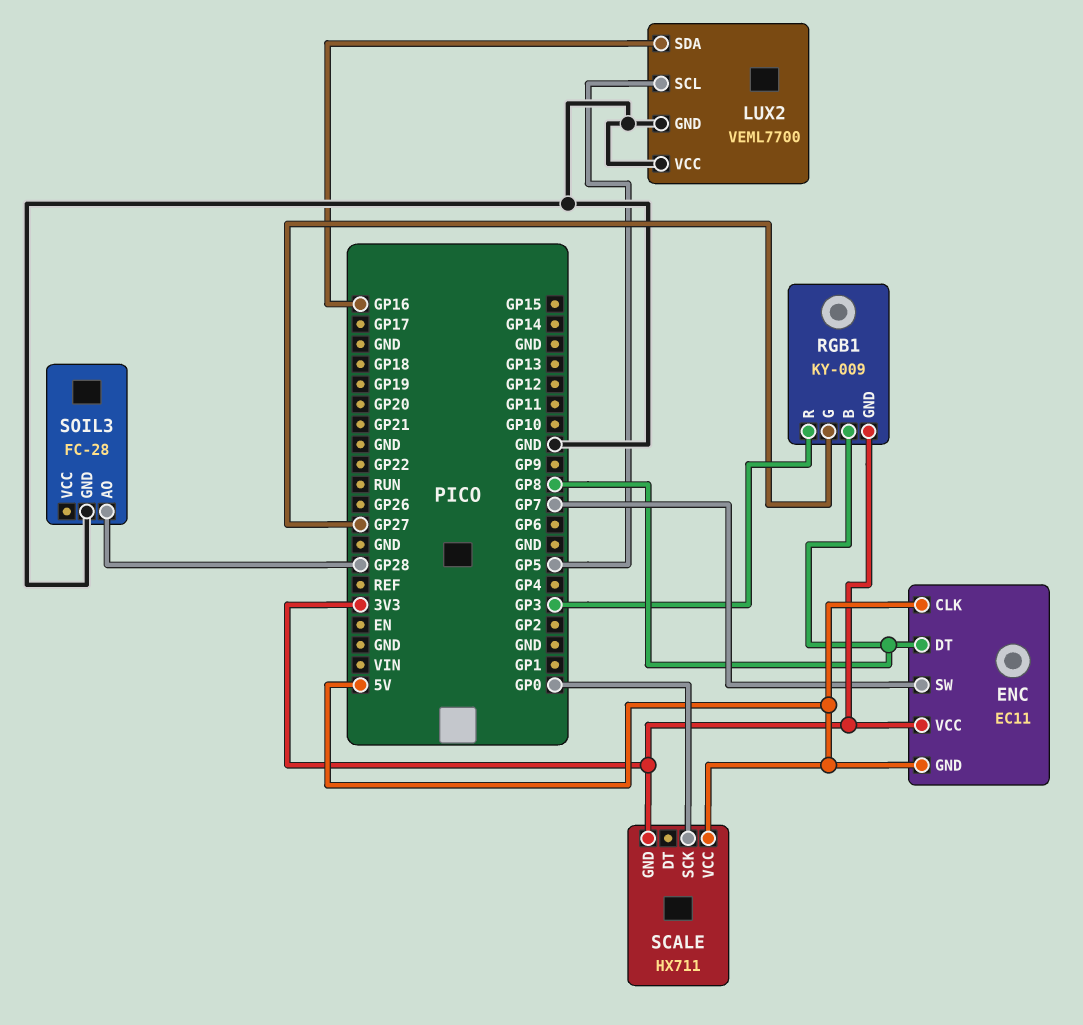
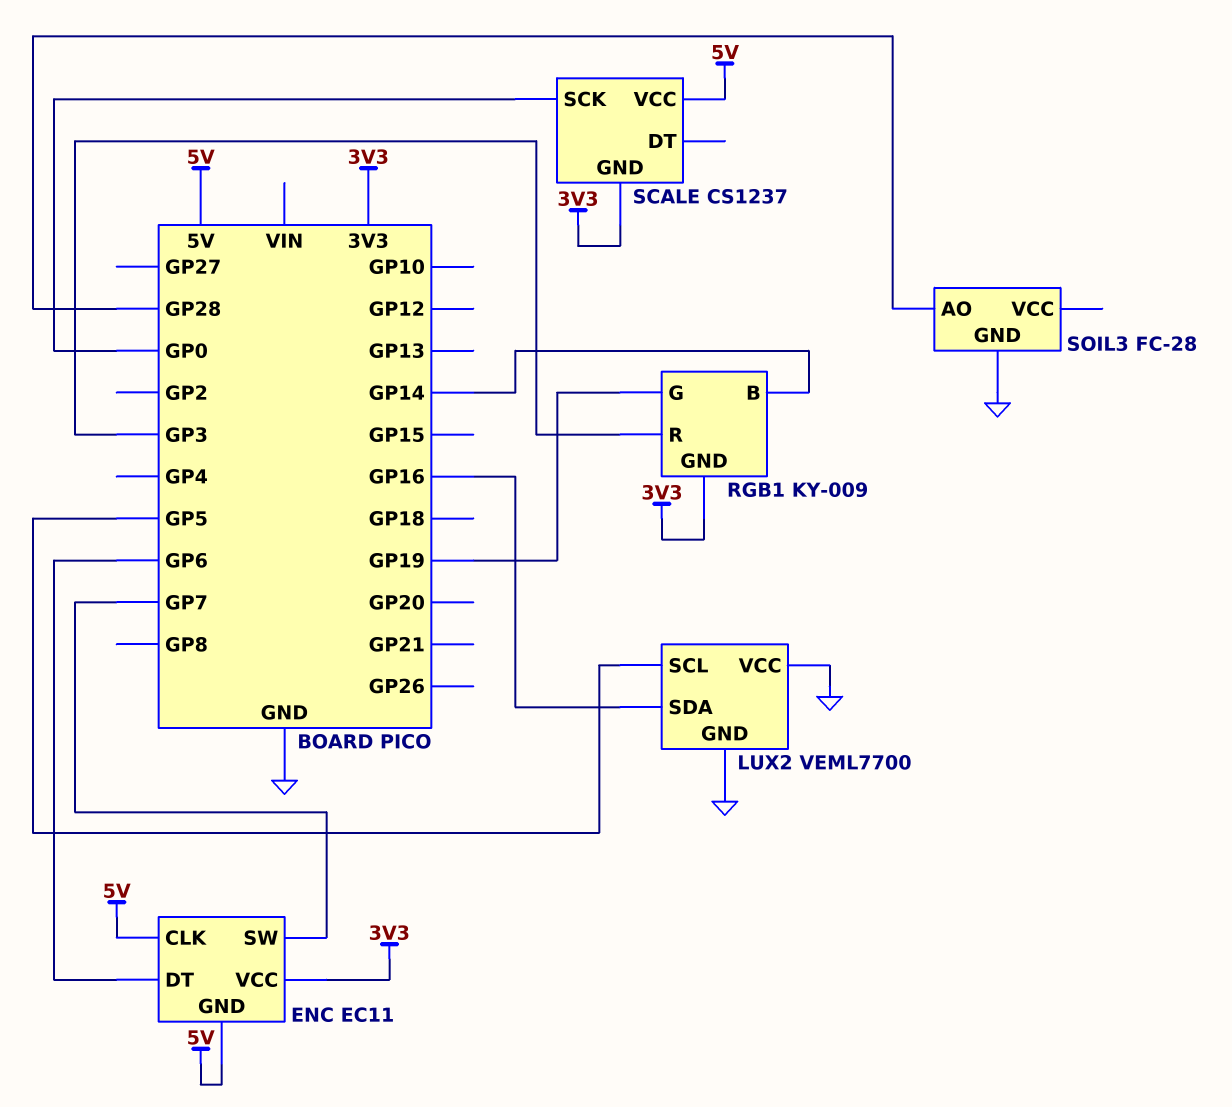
ENC pin DT: GP8 -> GP6
RGB1 pin B: GP8 -> GP14
RGB1 pin G: GP27 -> GP19
SCALE: HX711 -> CS1237

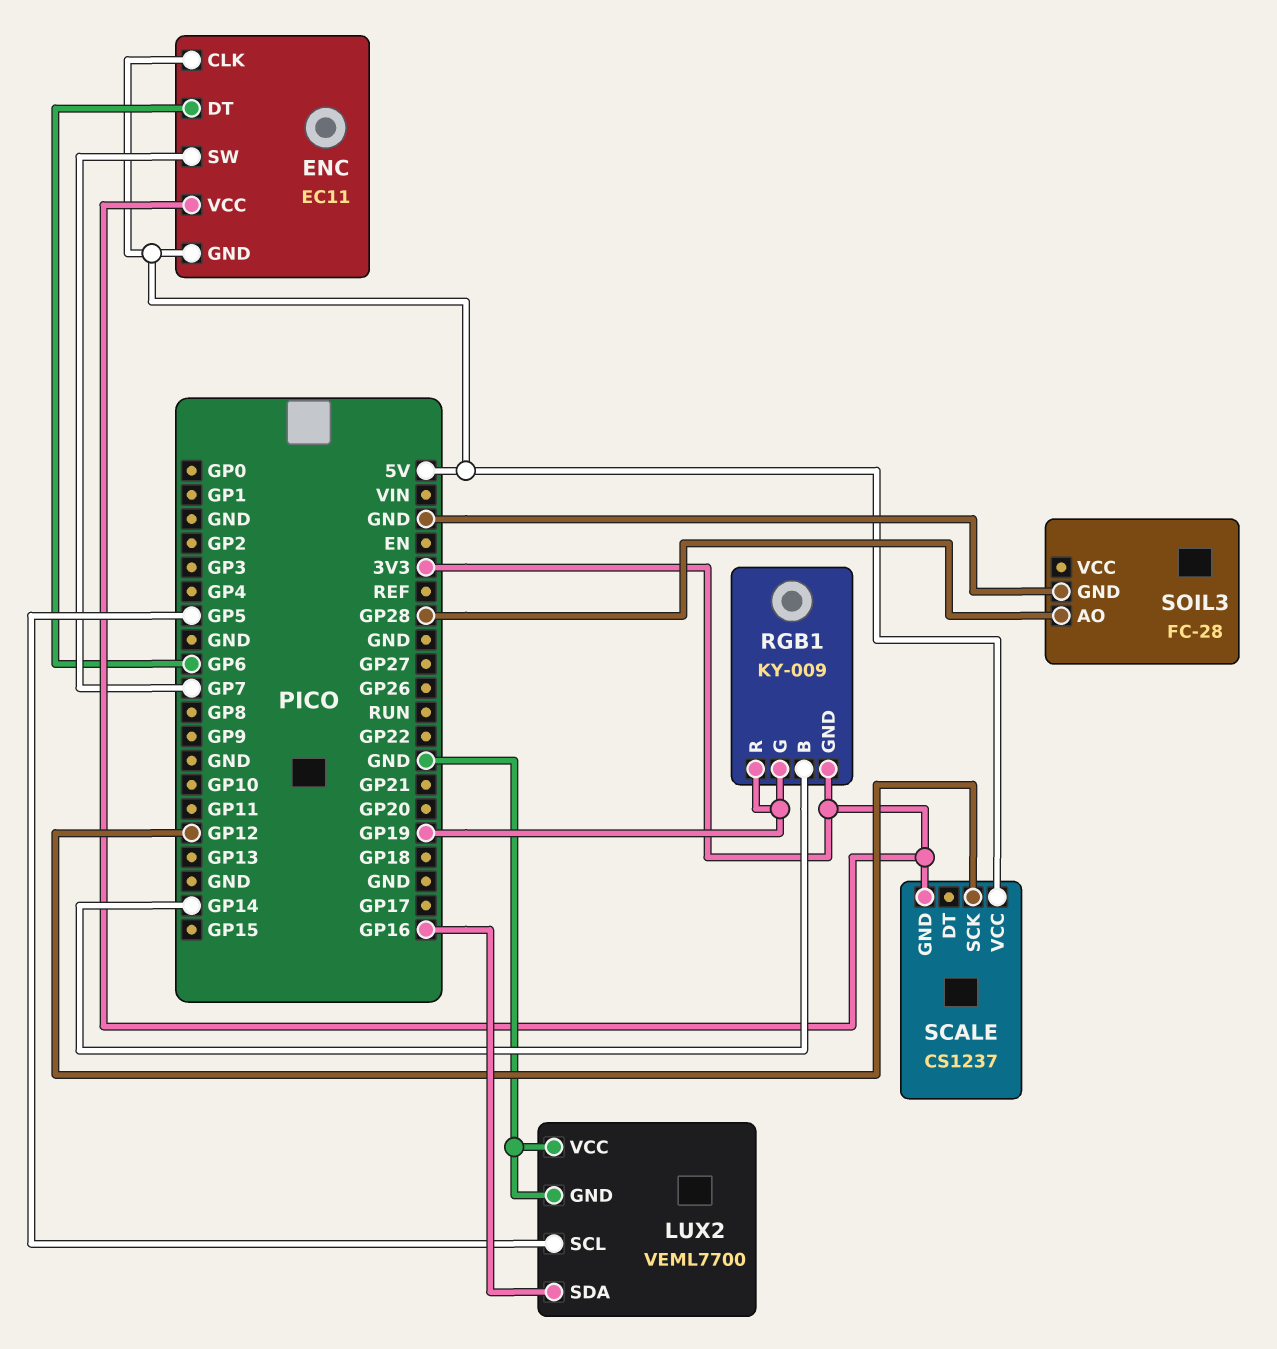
RGB1 pin R: GP3 -> GP19
SCALE pin SCK: GP0 -> GP12

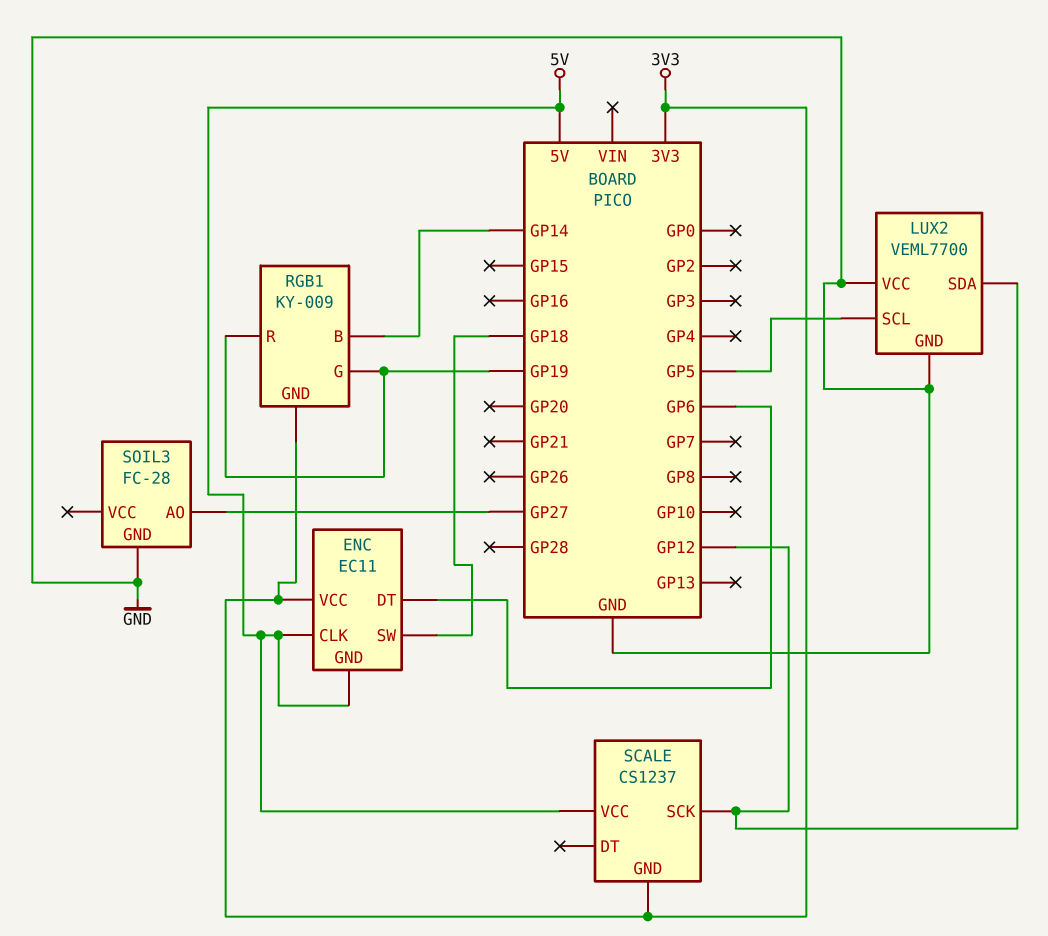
ENC pin SW: GP7 -> GP18
LUX2 pin SDA: GP16 -> GP12
SOIL3 pin AO: GP28 -> GP27

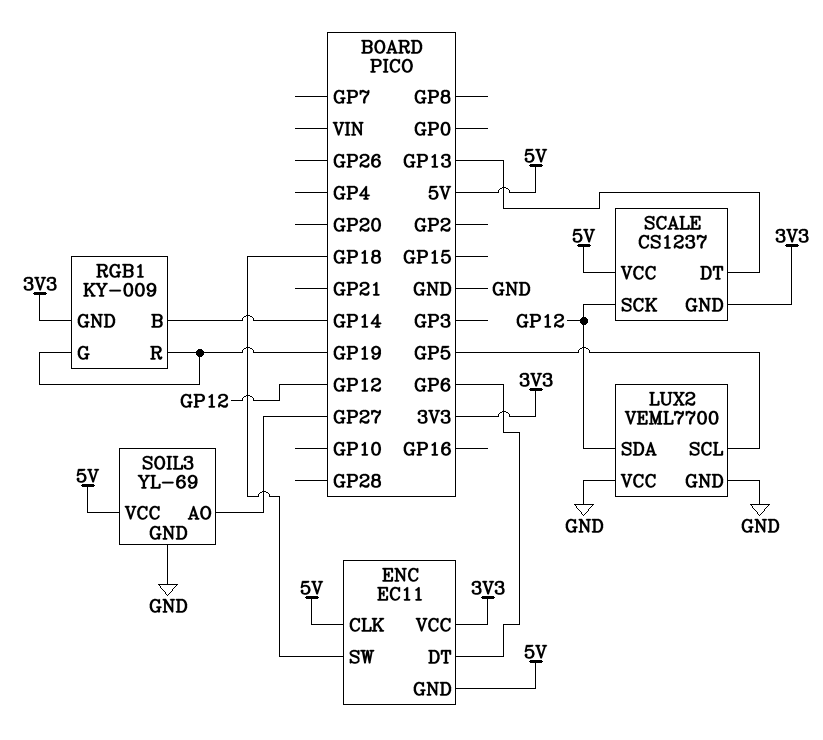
SCALE pin DT: none -> GP13
SOIL3: FC-28 -> YL-69
SOIL3 pin VCC: none -> 5V

